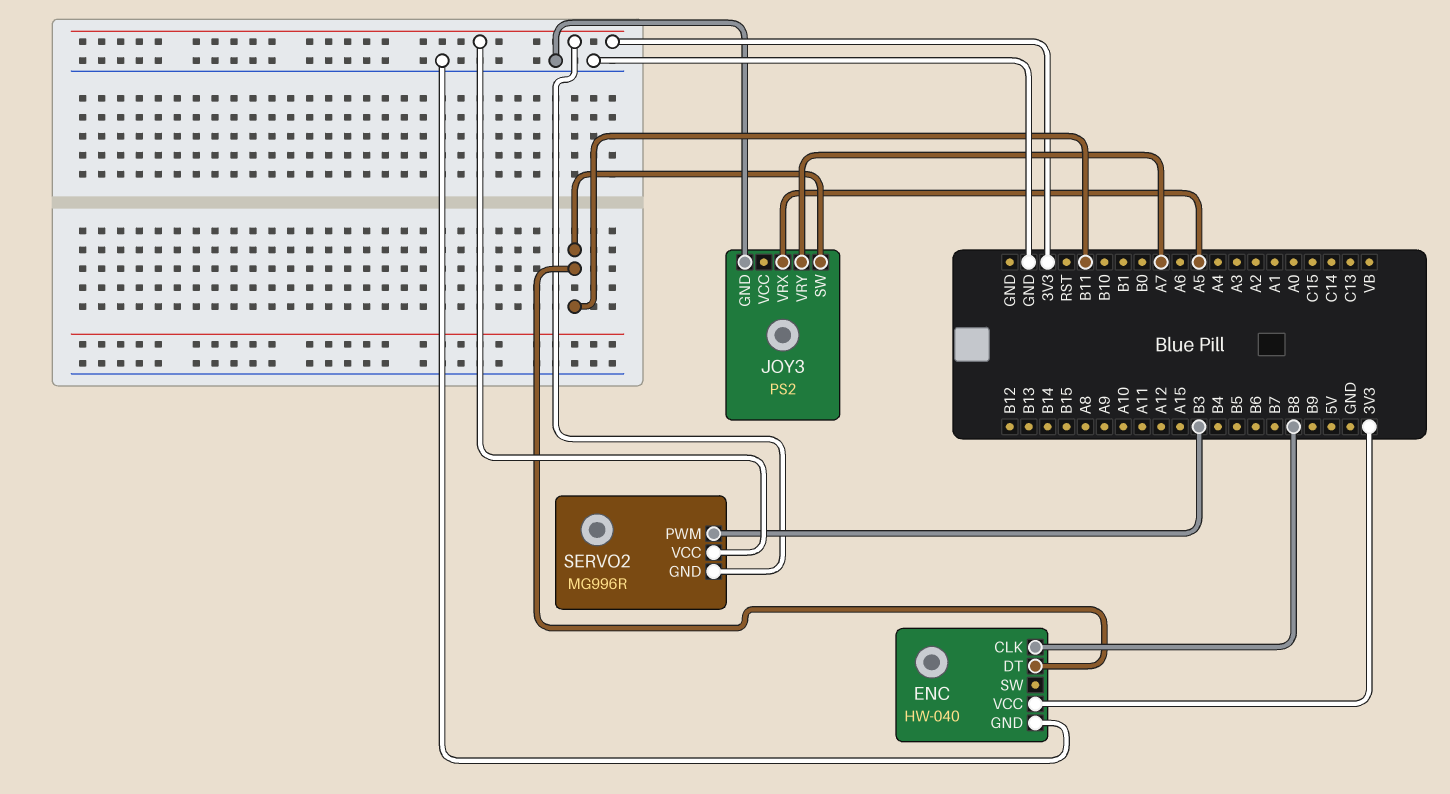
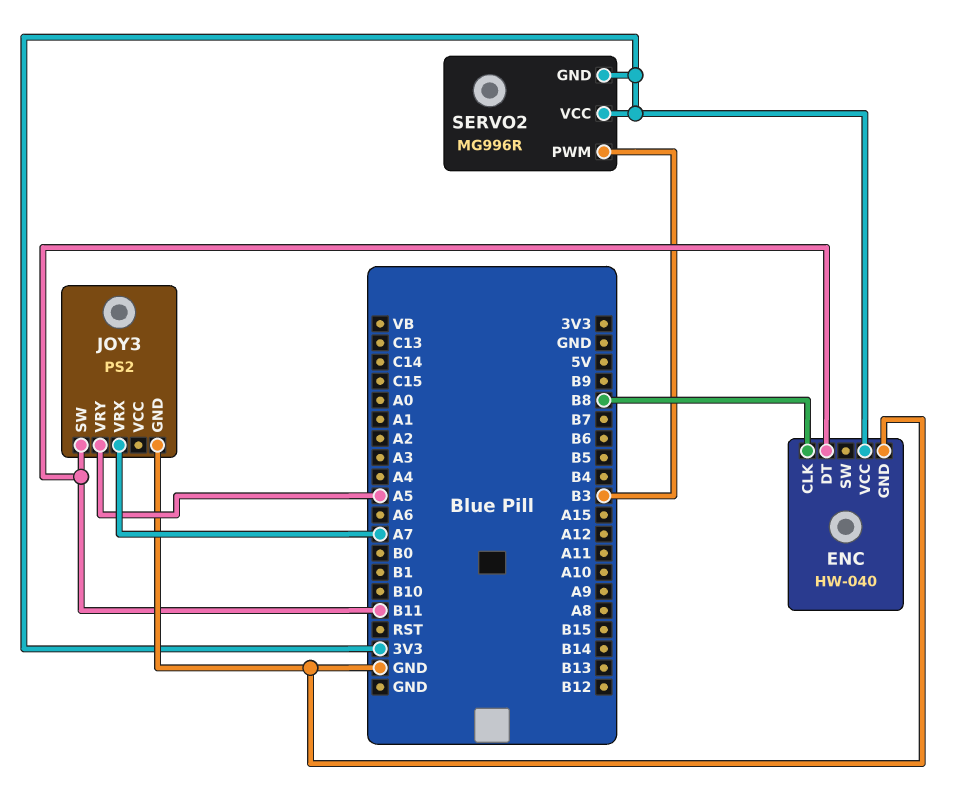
JOY3 pin VRX: A5 -> A7
JOY3 pin VRY: A7 -> A5

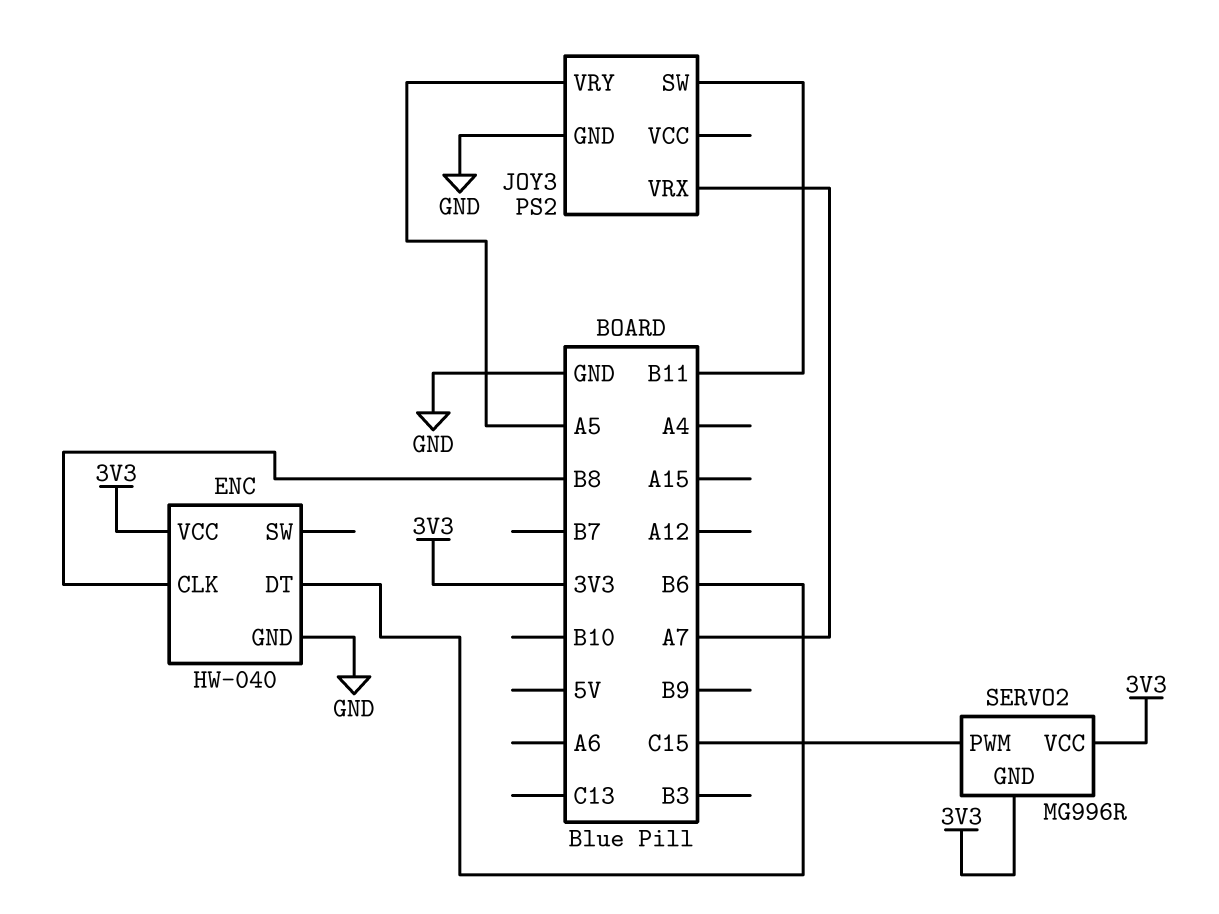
ENC pin DT: B11 -> B6
SERVO2 pin PWM: B3 -> C15

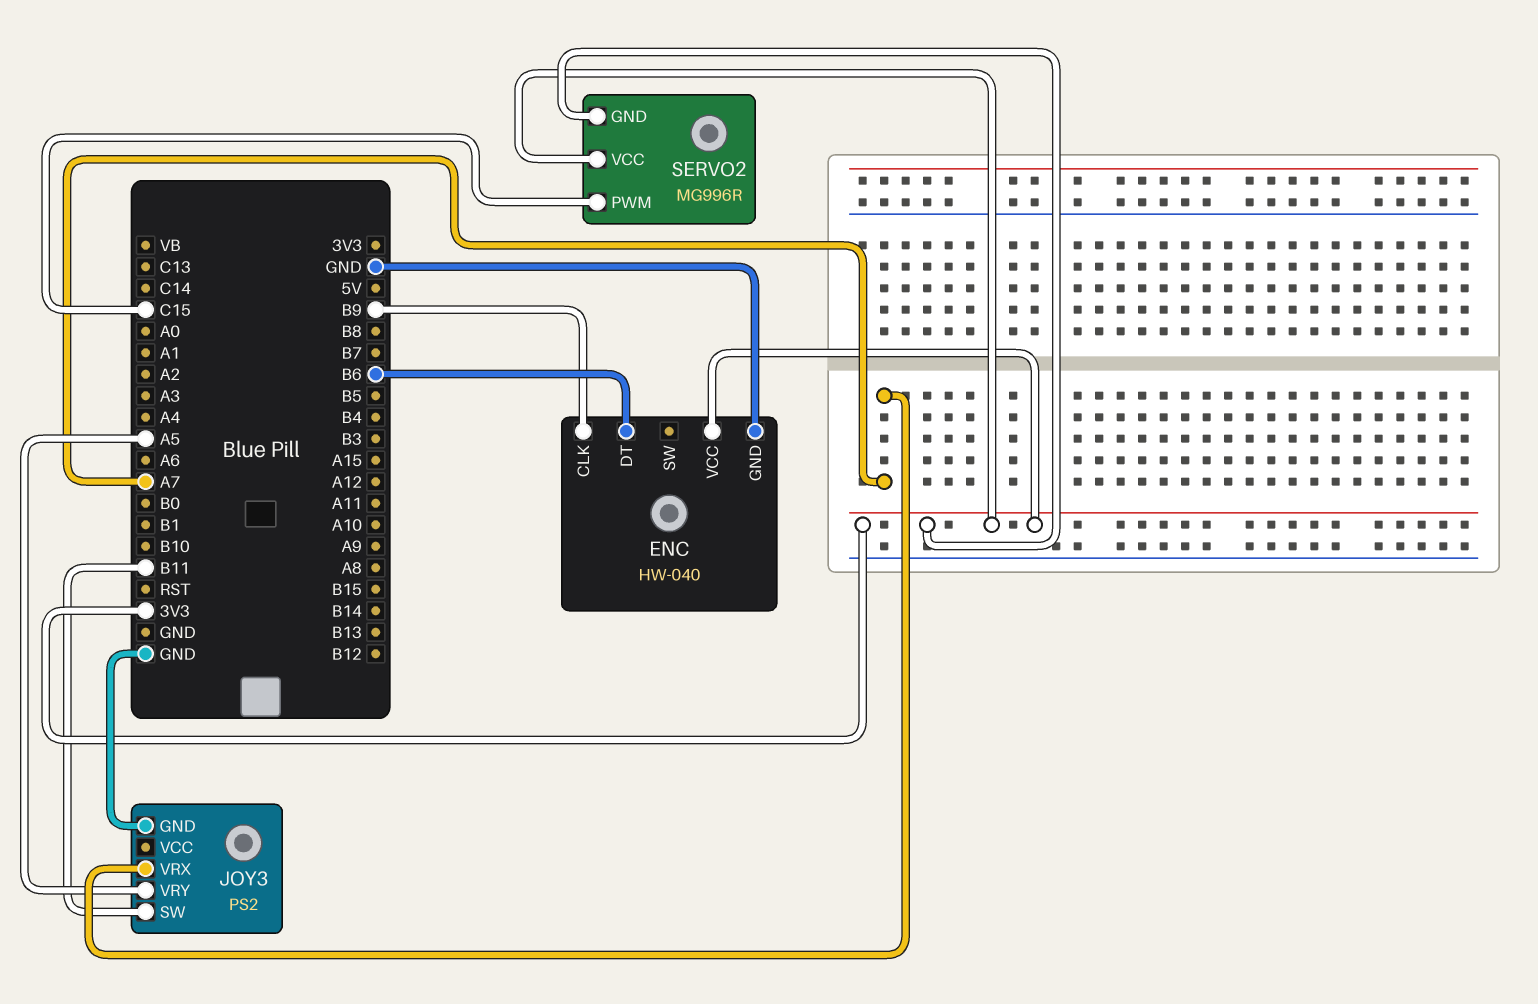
ENC pin CLK: B8 -> B9

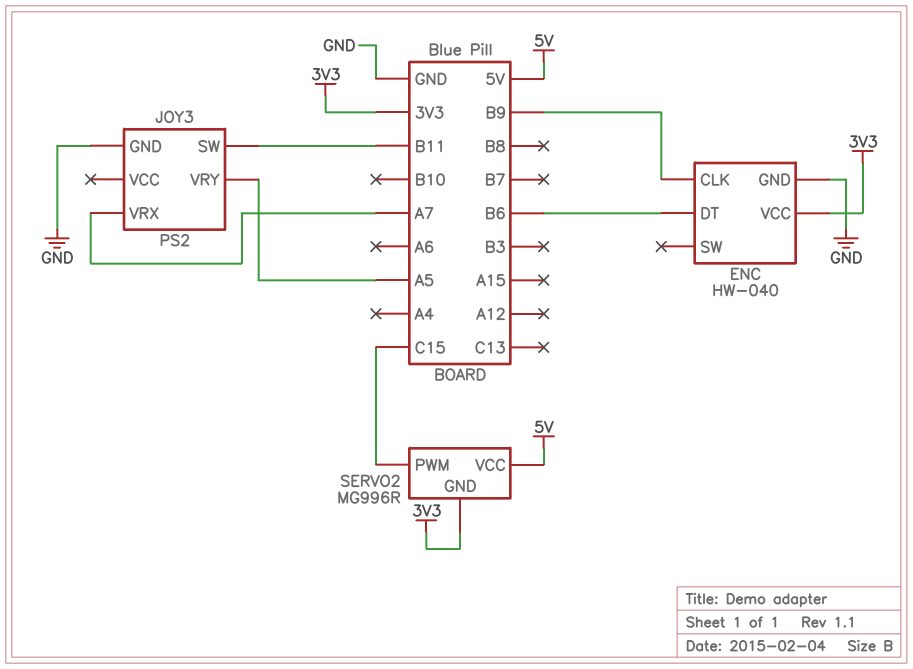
SERVO2 pin VCC: 3V3 -> 5V

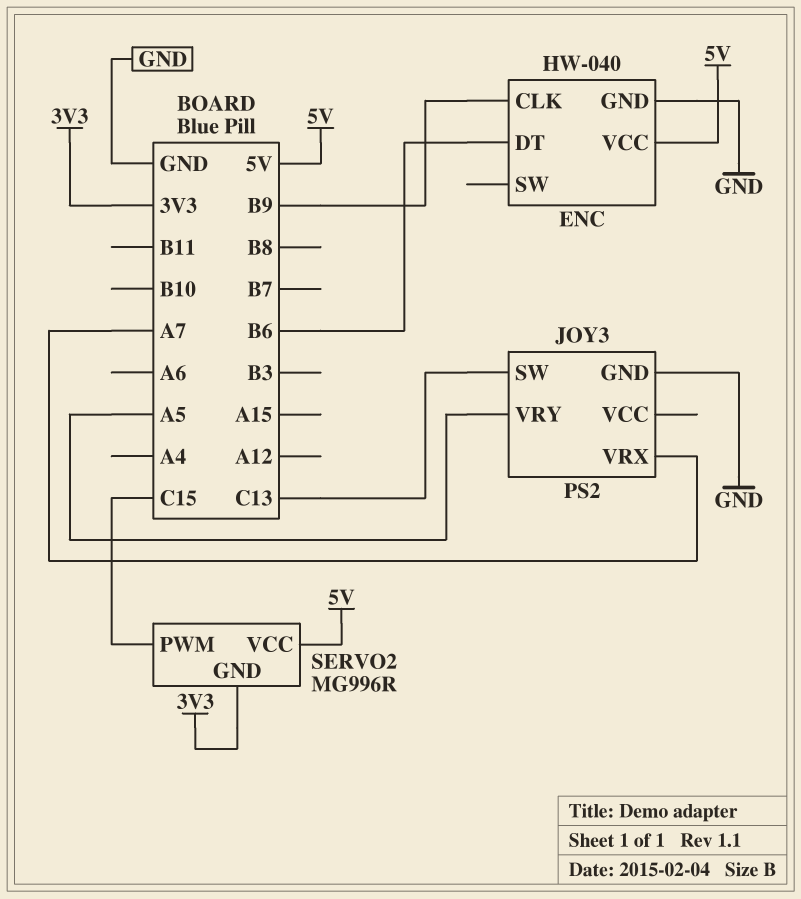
ENC pin VCC: 3V3 -> 5V
JOY3 pin SW: B11 -> C13

